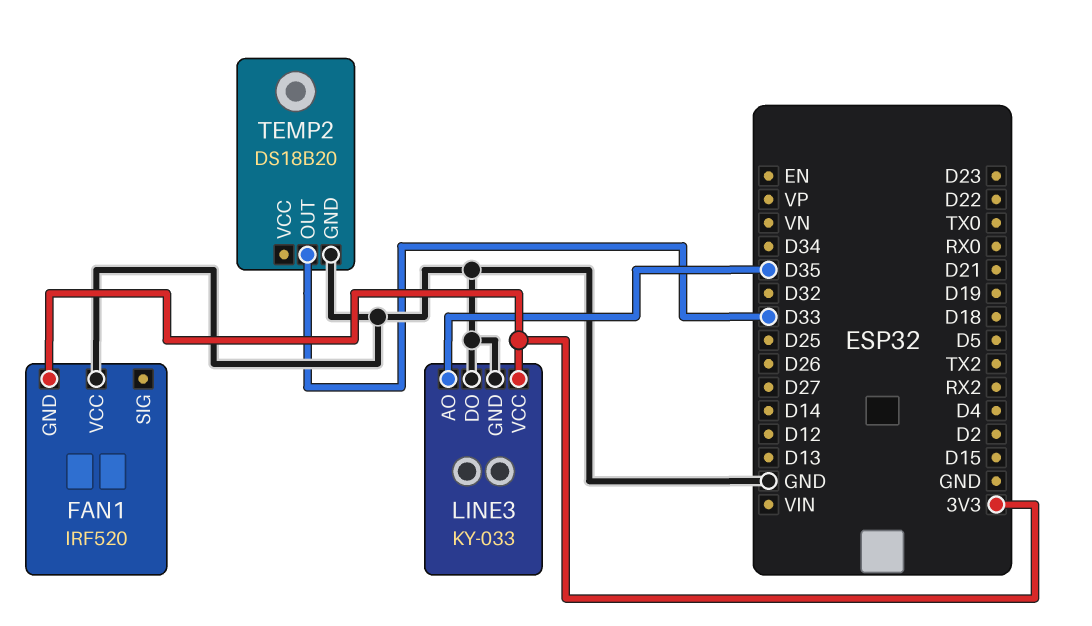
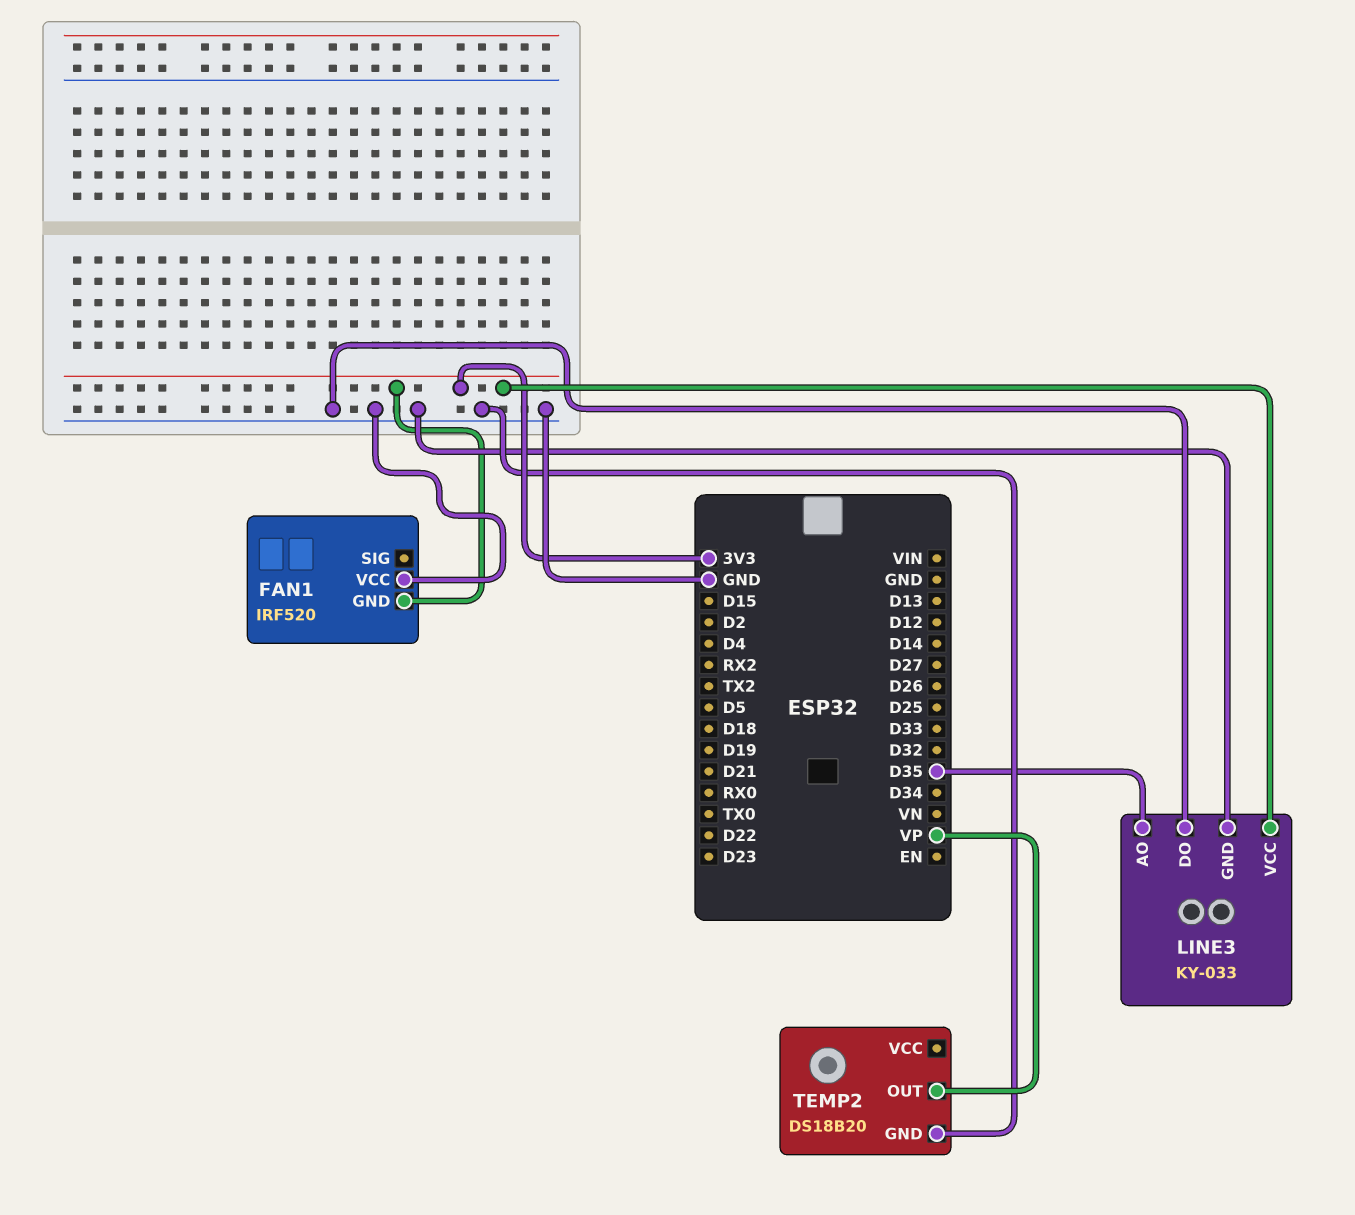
TEMP2 pin OUT: D33 -> VP

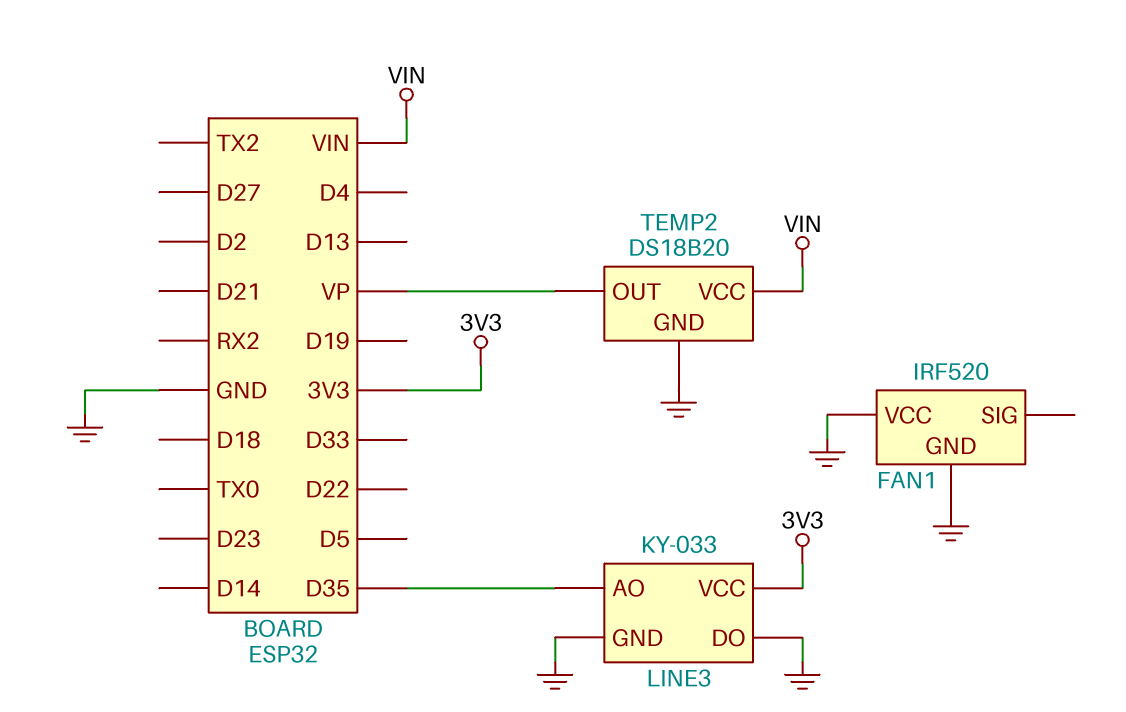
FAN1 pin GND: 3V3 -> GND
TEMP2 pin VCC: none -> VIN

